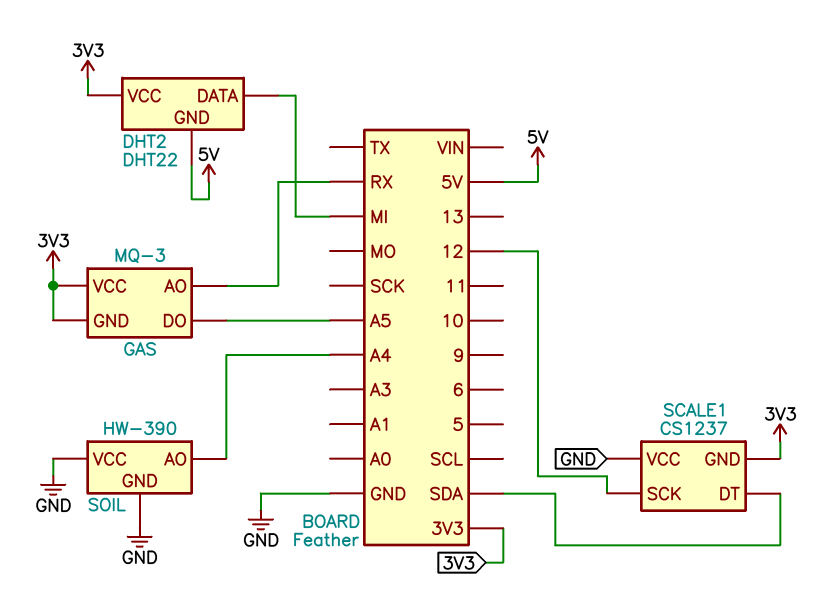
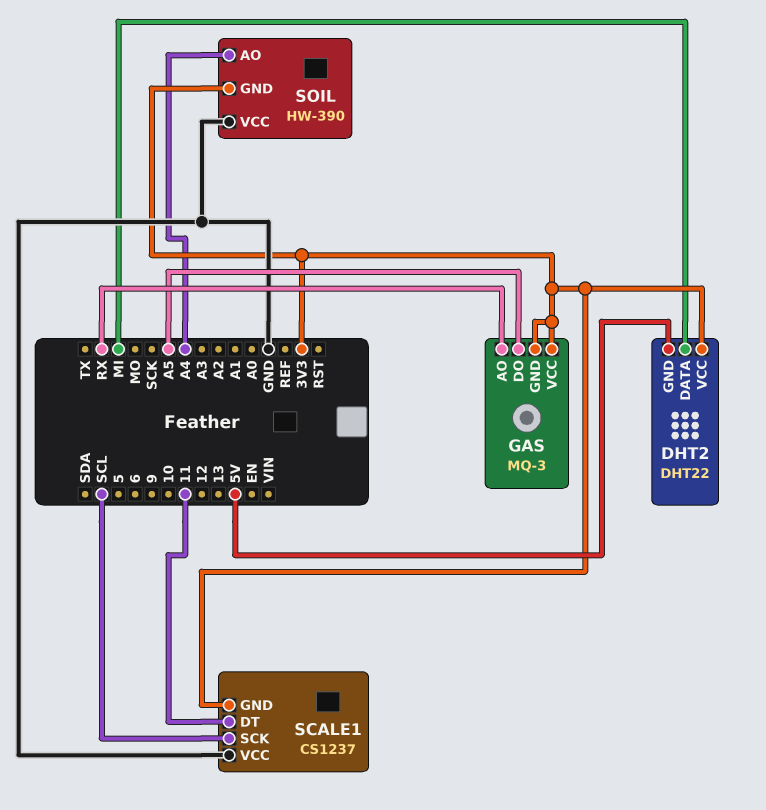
SCALE1 pin DT: SDA -> 11
SCALE1 pin SCK: 12 -> SCL
SOIL pin GND: GND -> 3V3

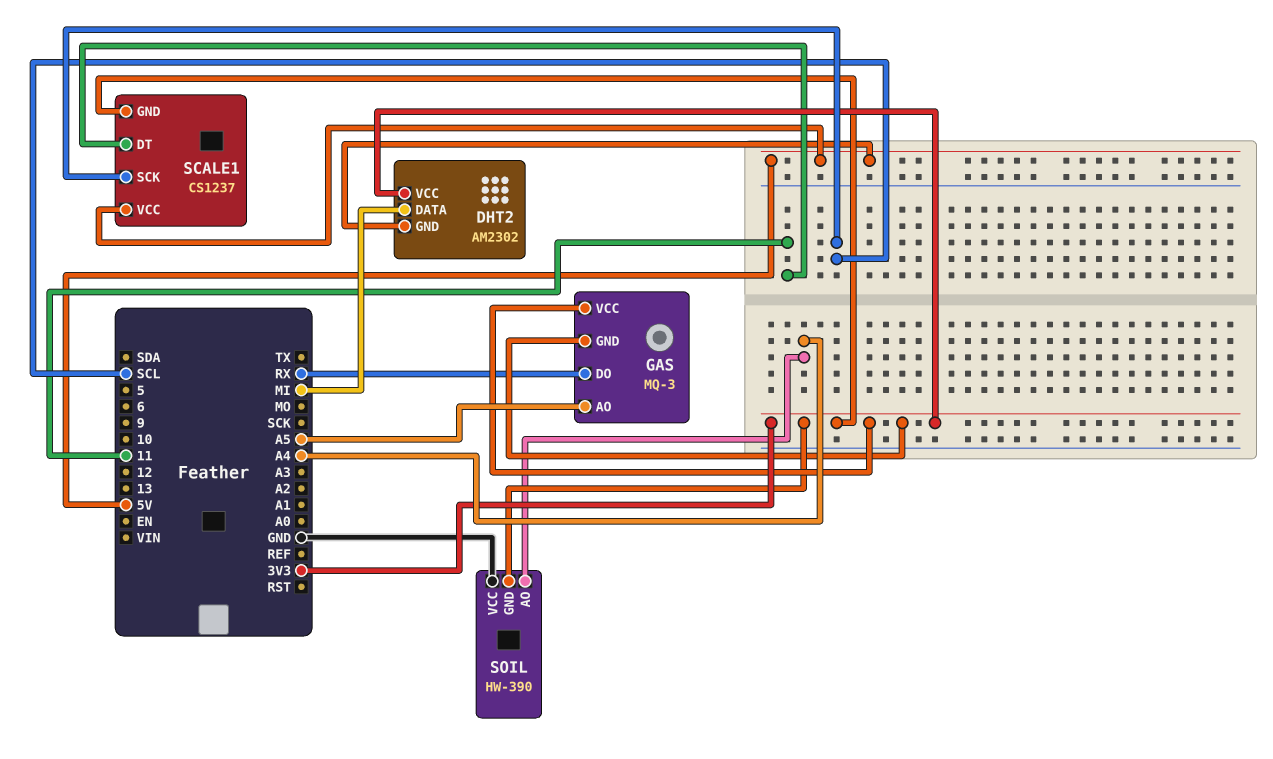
DHT2: DHT22 -> AM2302
GAS pin AO: RX -> A5
GAS pin DO: A5 -> RX
SCALE1 pin VCC: GND -> 5V

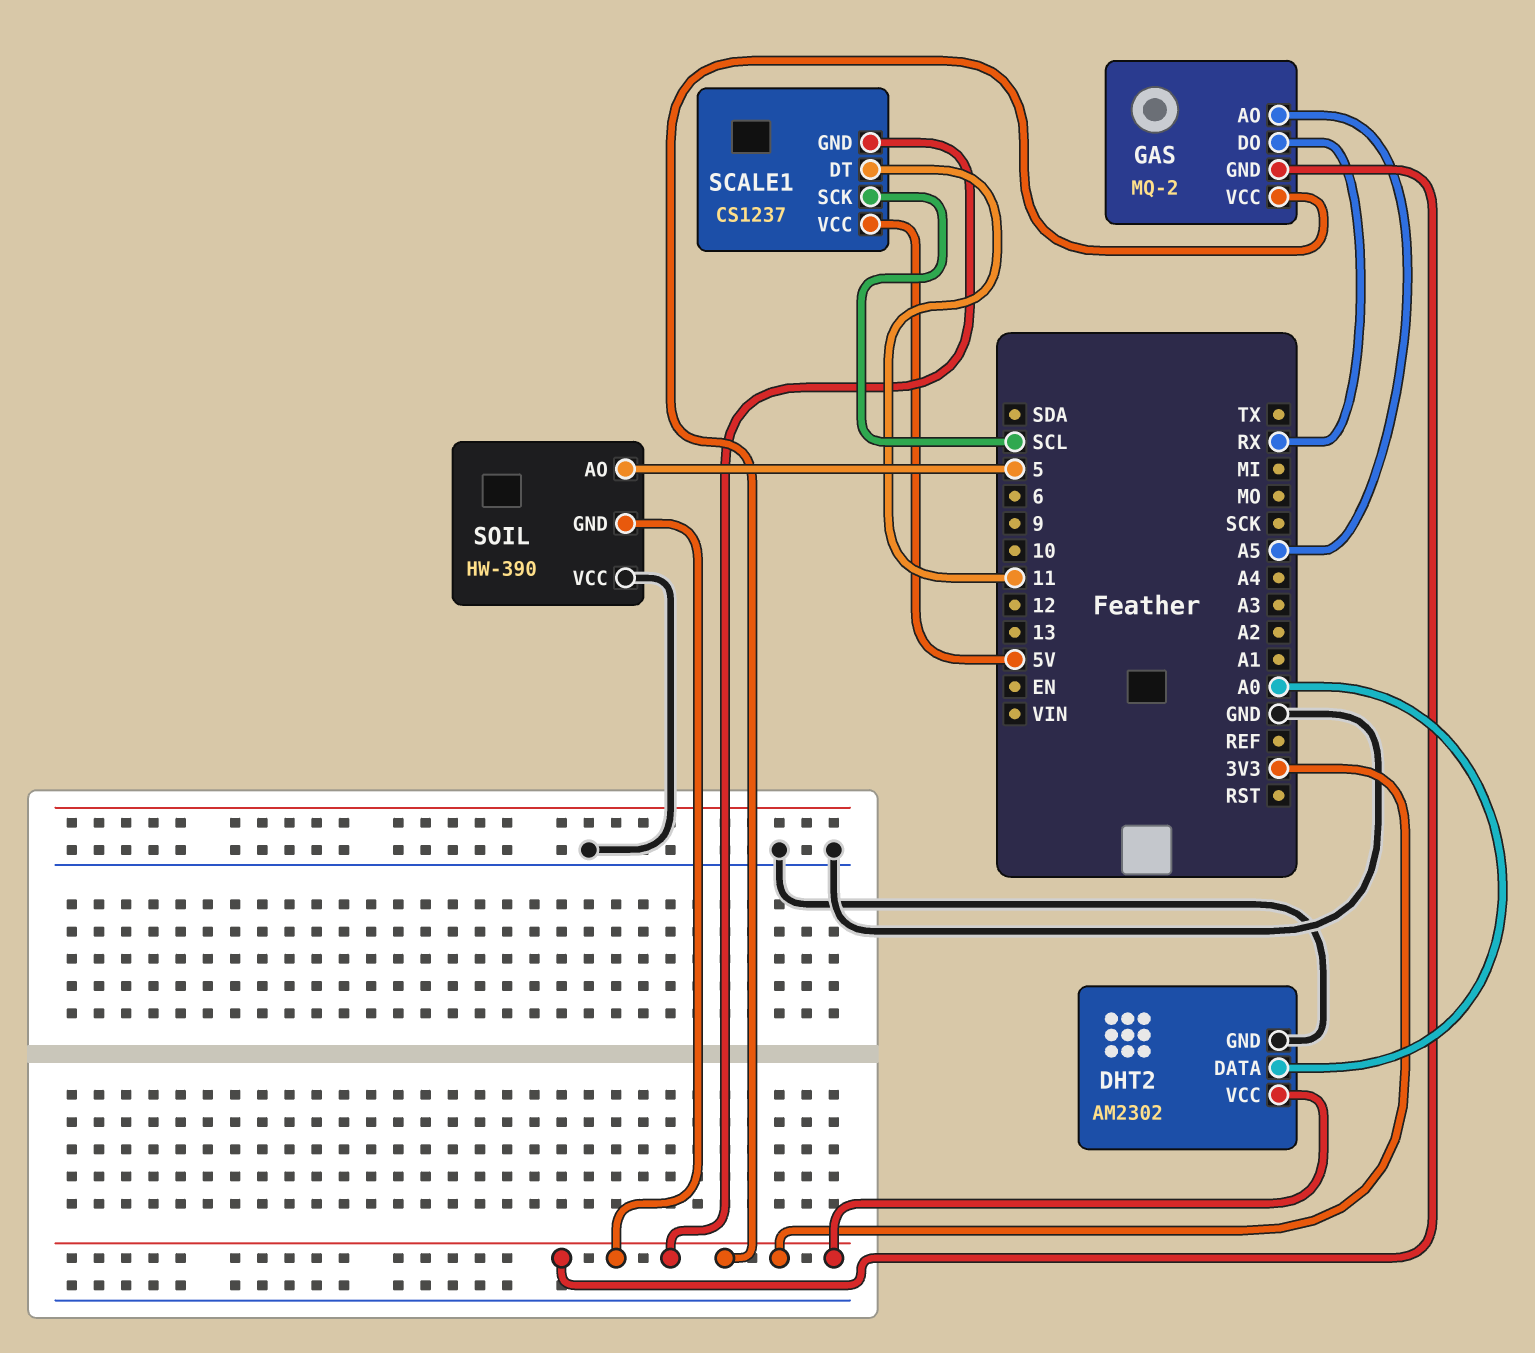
DHT2 pin DATA: MI -> A0
DHT2 pin GND: 5V -> GND
GAS: MQ-3 -> MQ-2
SOIL pin AO: A4 -> 5

